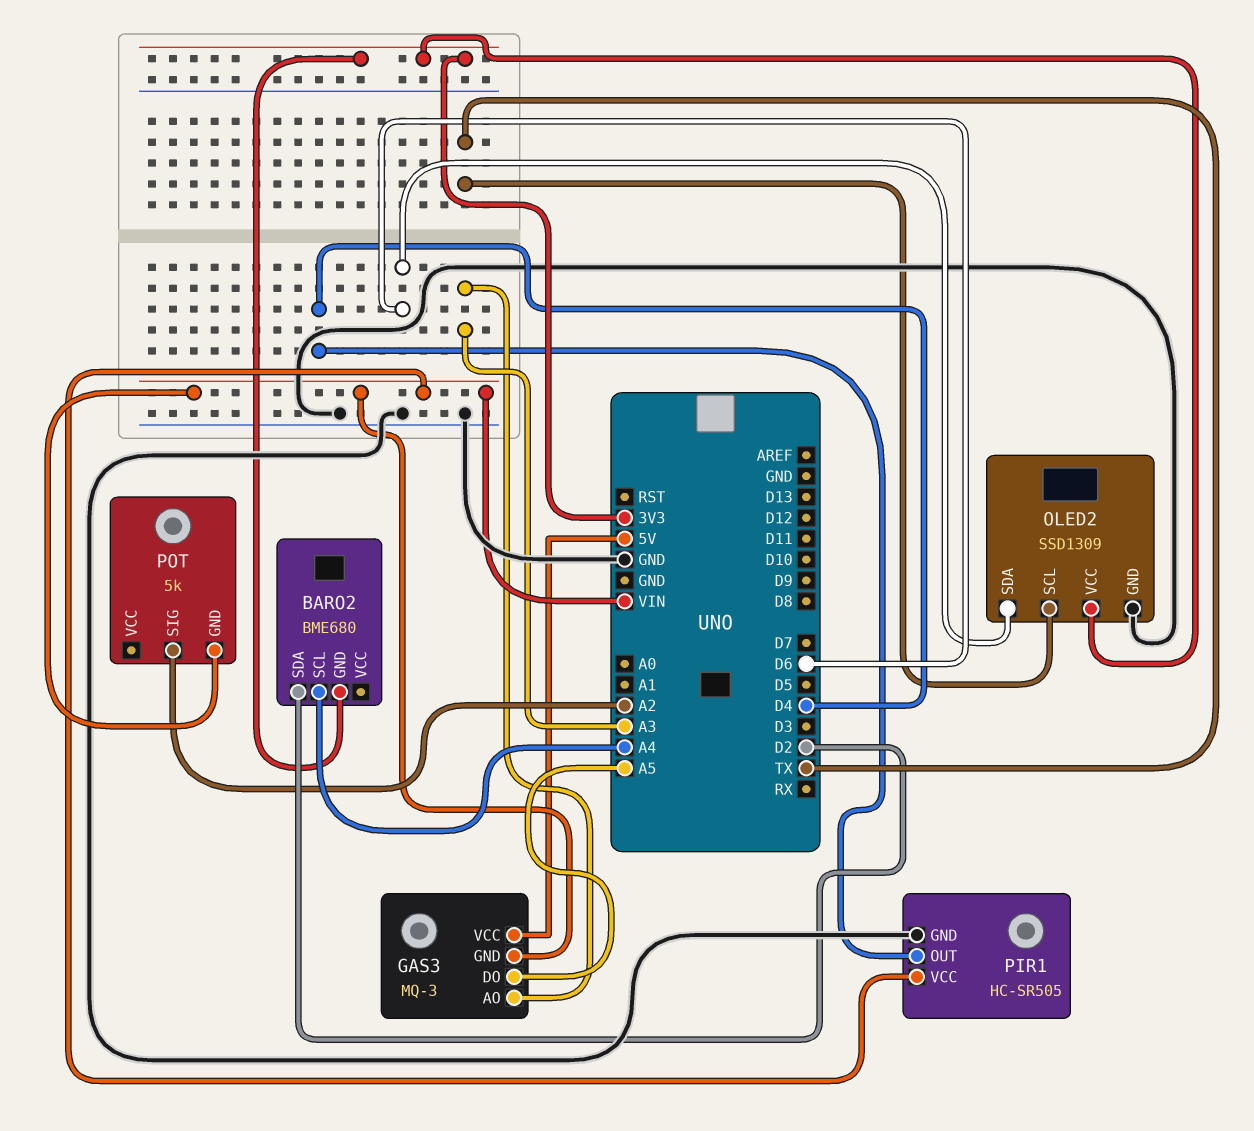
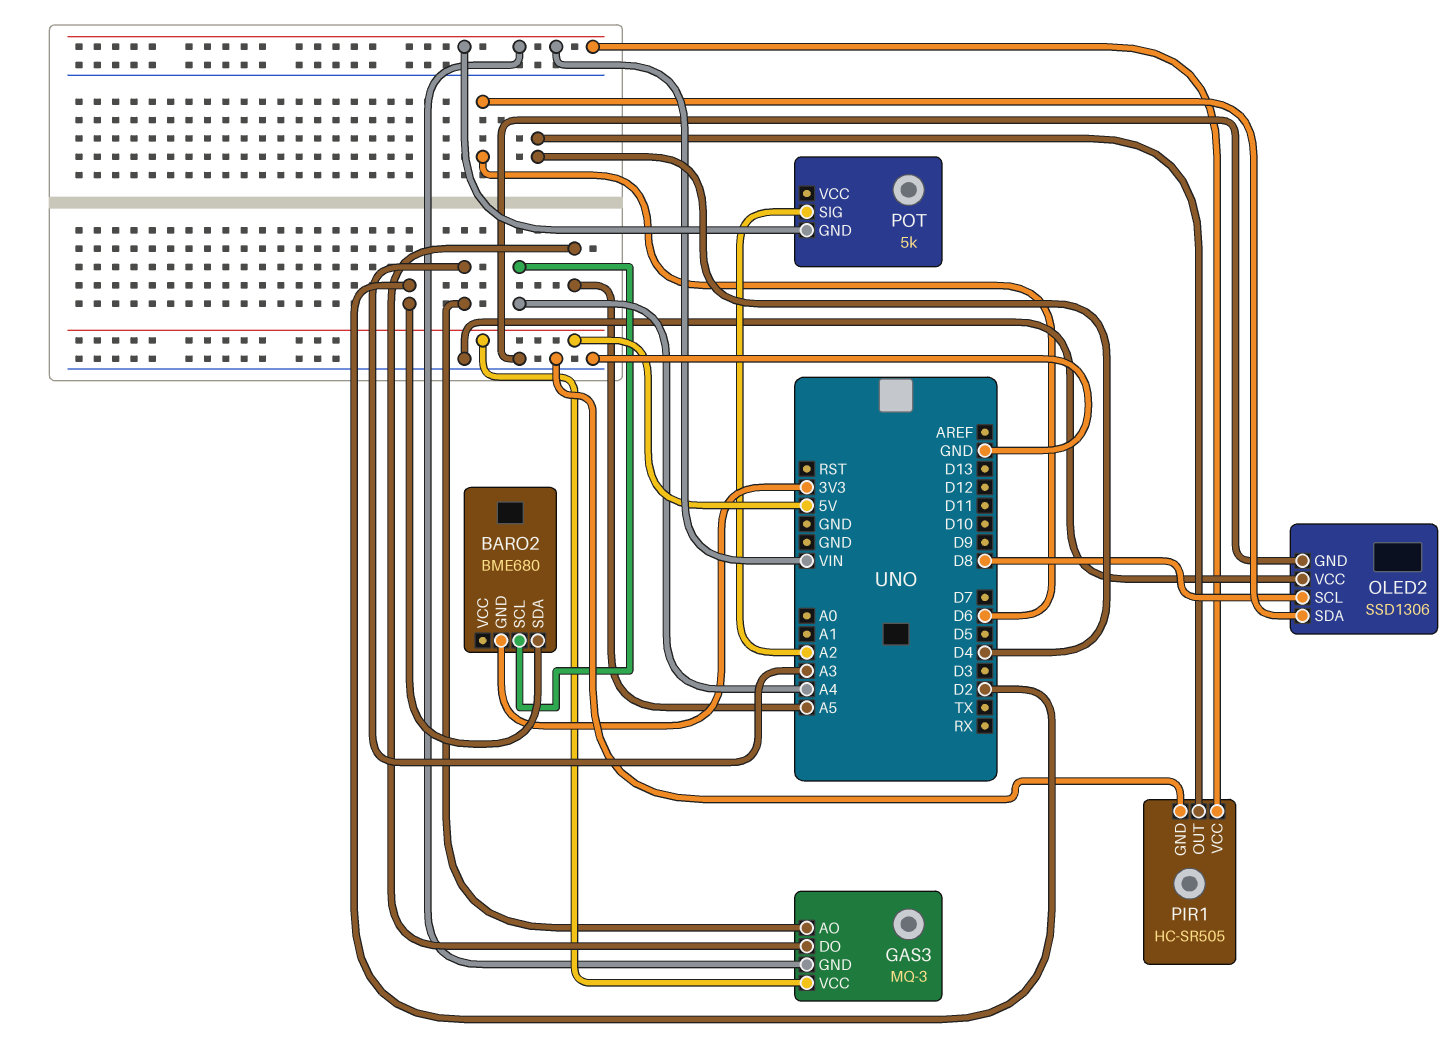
OLED2: SSD1309 -> SSD1306
OLED2 pin SCL: TX -> D8
OLED2 pin VCC: 3V3 -> GND

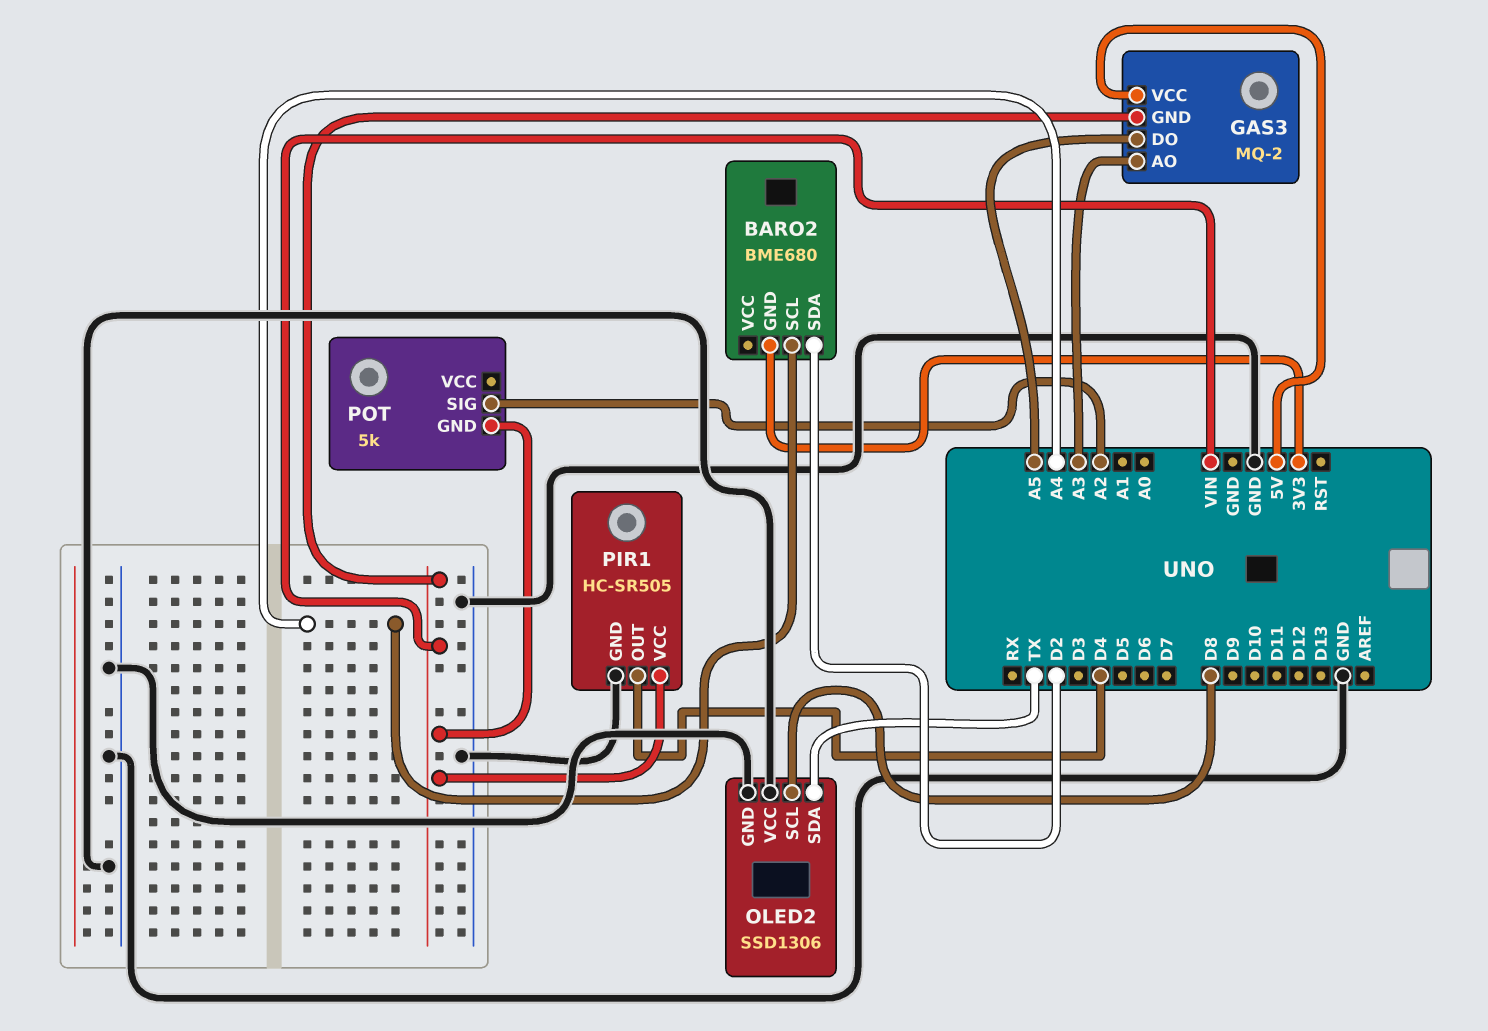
GAS3: MQ-3 -> MQ-2
OLED2 pin SDA: D6 -> TX

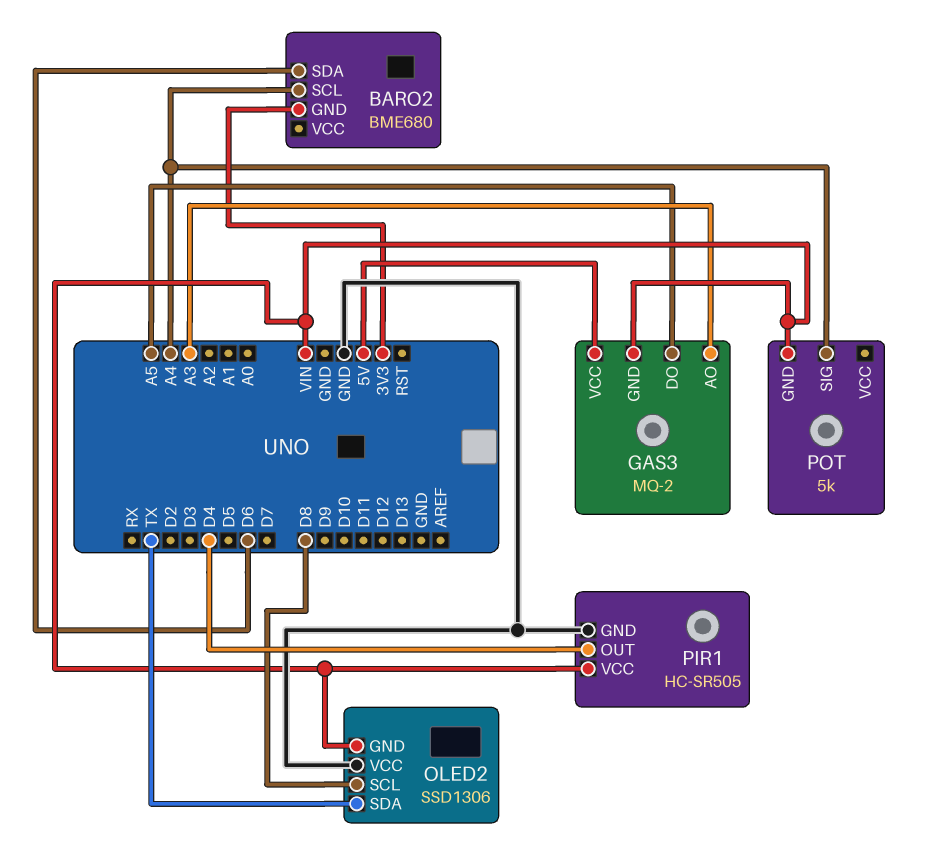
BARO2 pin SDA: D2 -> D6
OLED2 pin GND: GND -> VIN
POT pin SIG: A2 -> A4

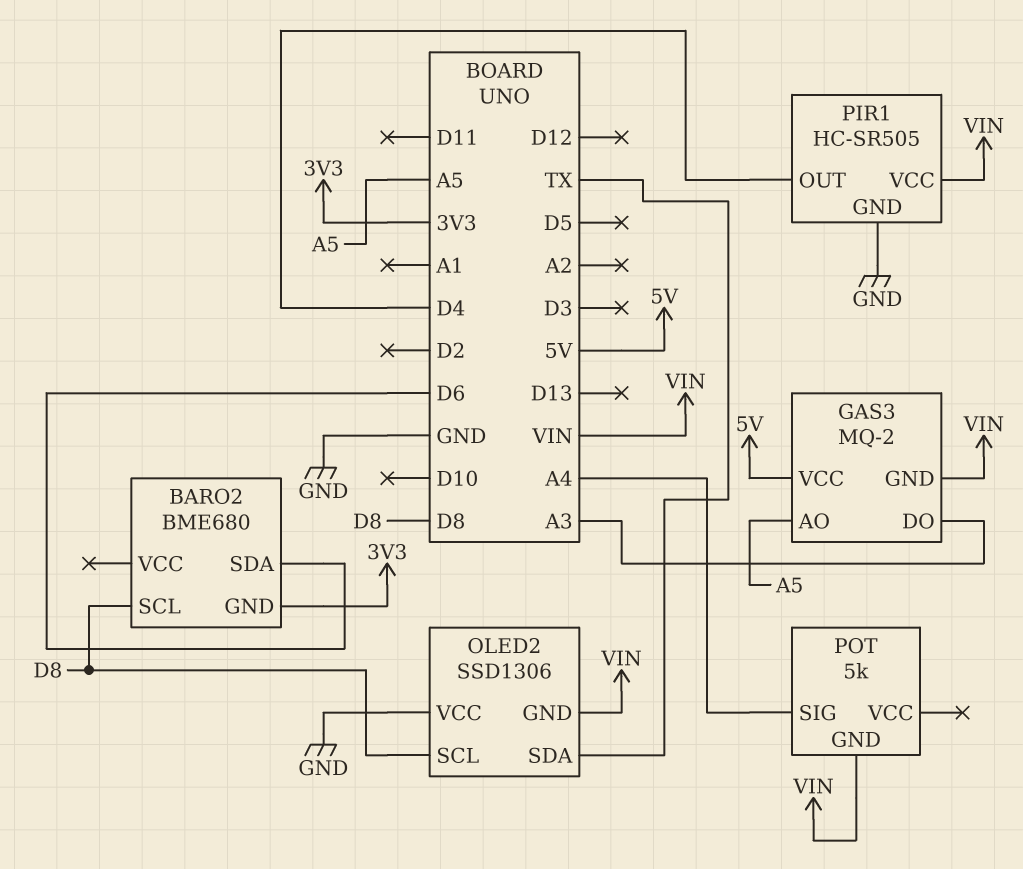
BARO2 pin SCL: A4 -> D8
GAS3 pin AO: A3 -> A5
GAS3 pin DO: A5 -> A3

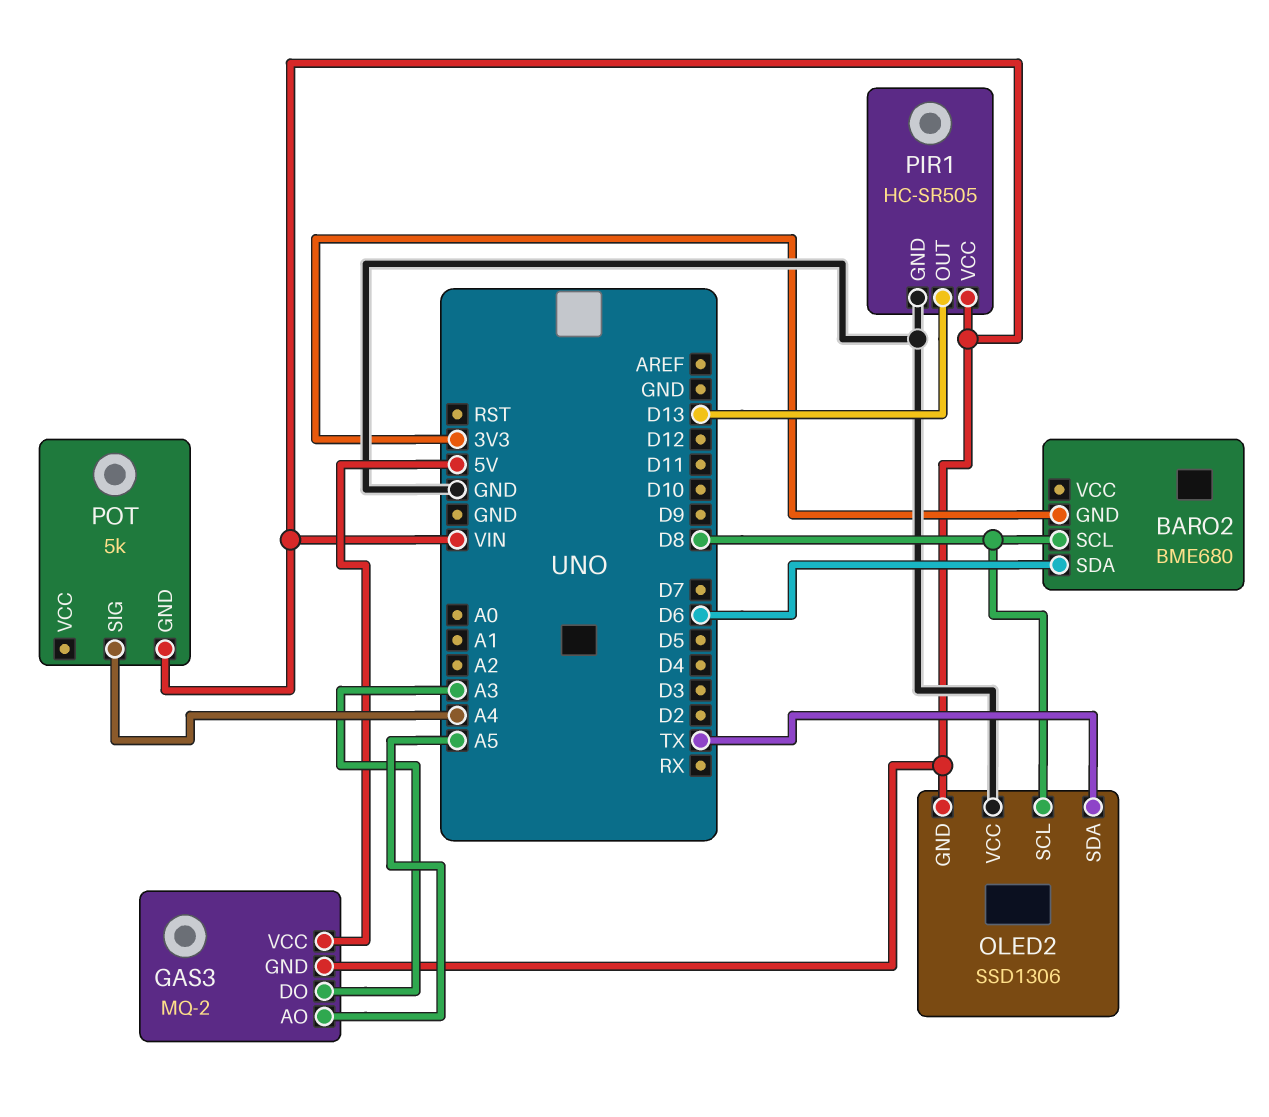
PIR1 pin OUT: D4 -> D13

